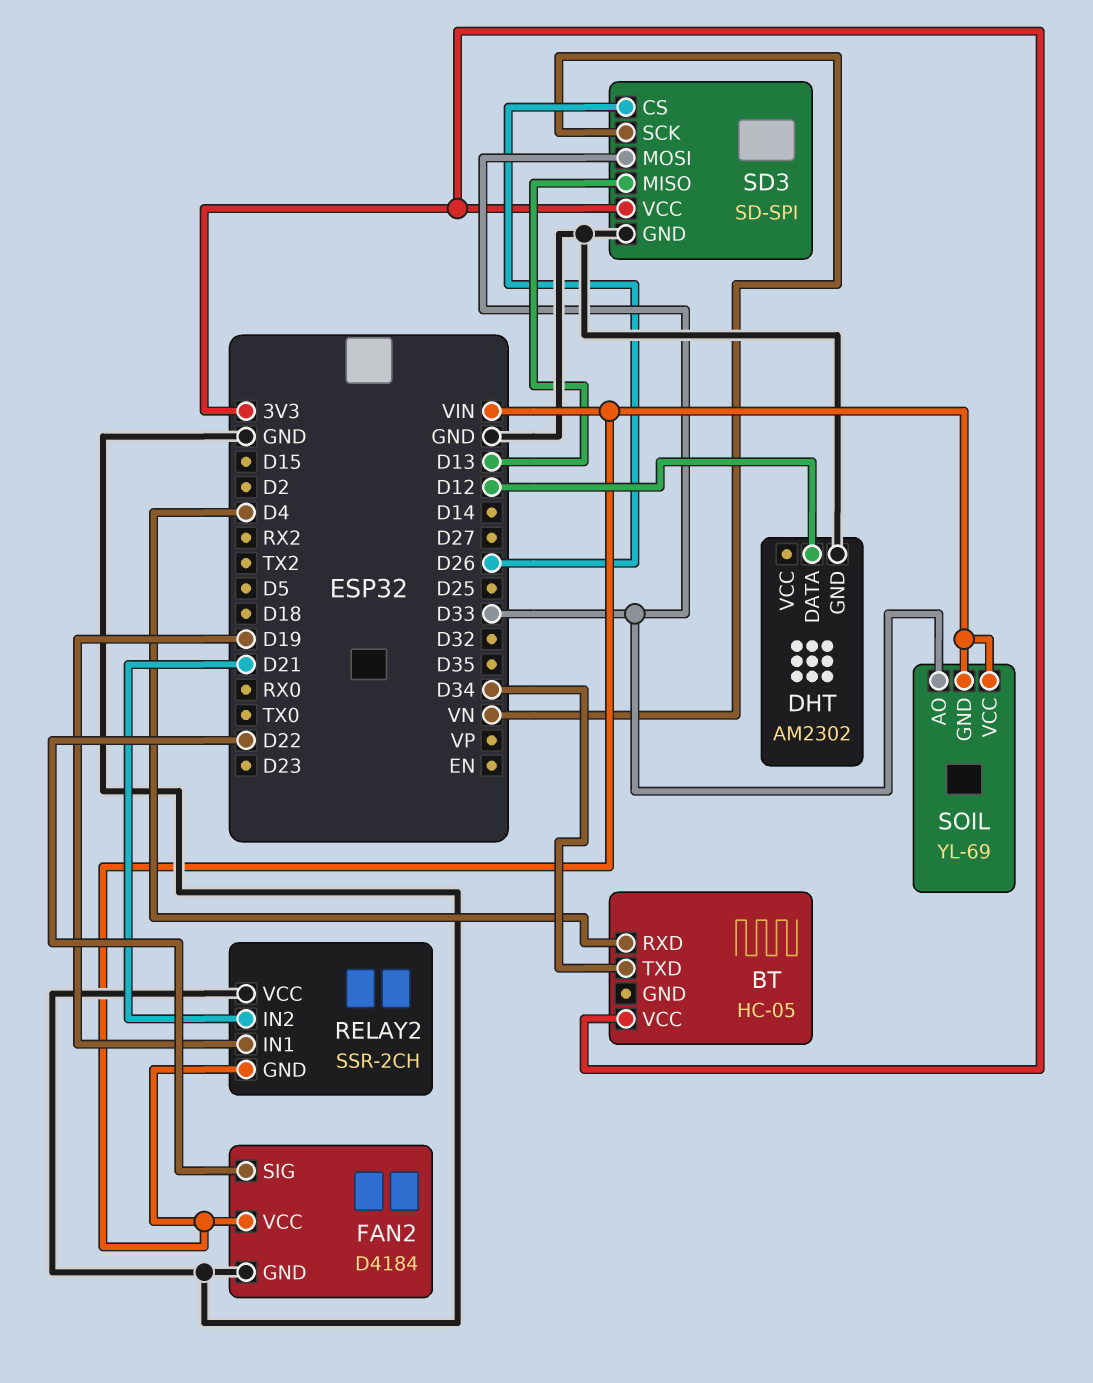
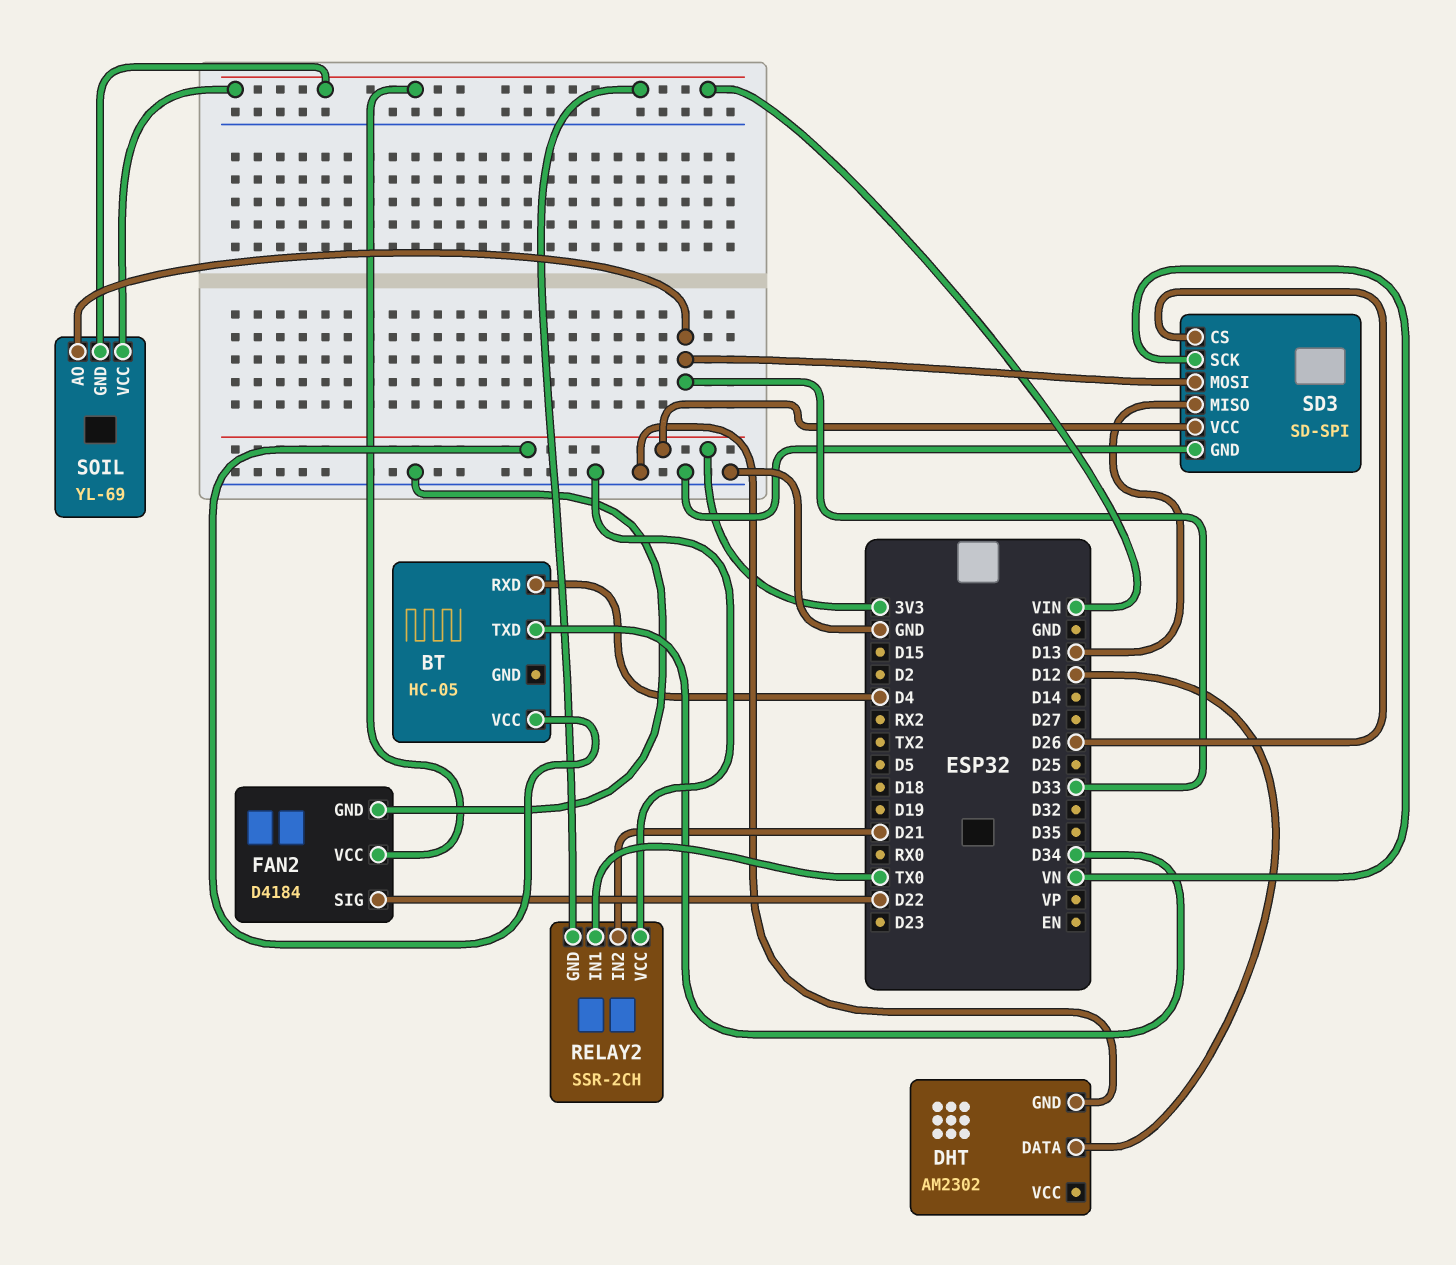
RELAY2 pin IN1: D19 -> TX0

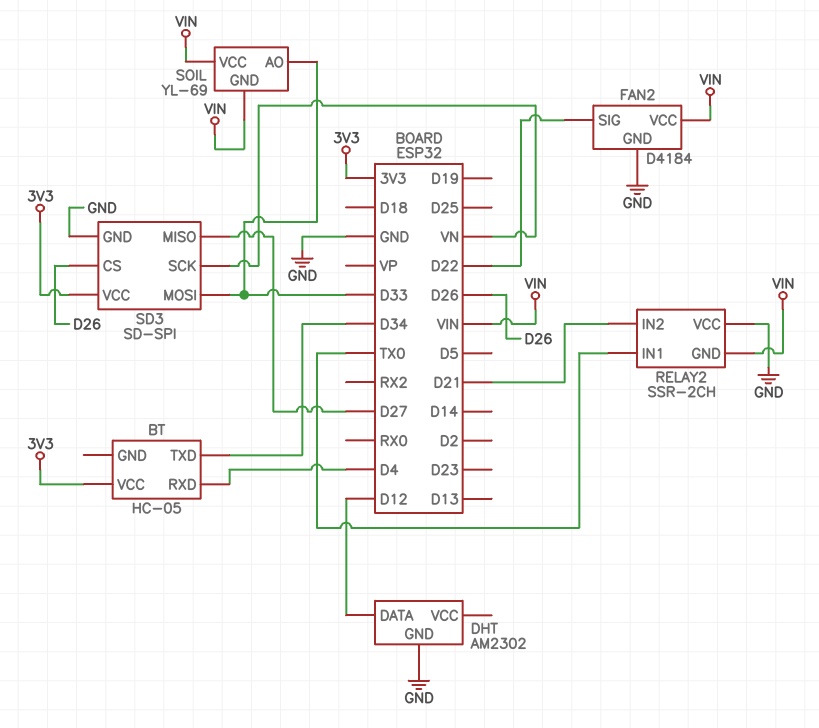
SD3 pin MISO: D13 -> D27

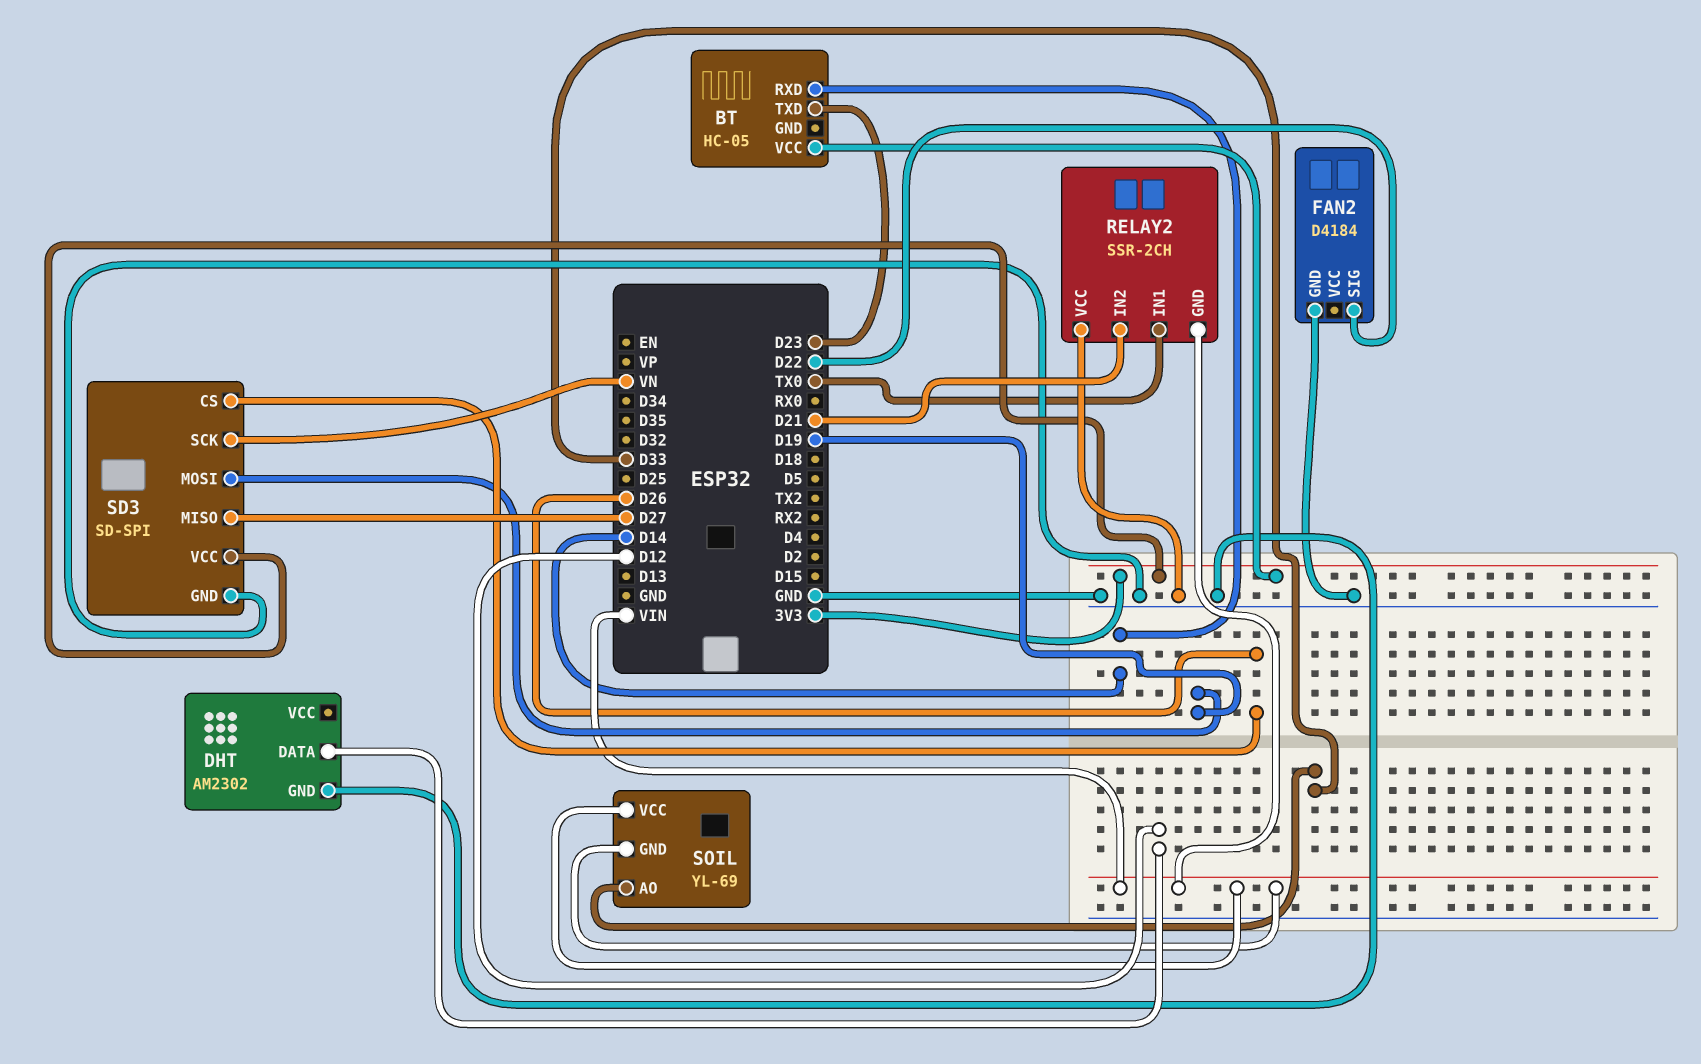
BT pin RXD: D4 -> D14
BT pin TXD: D34 -> D23
FAN2 pin VCC: VIN -> none
SD3 pin MOSI: D33 -> D19

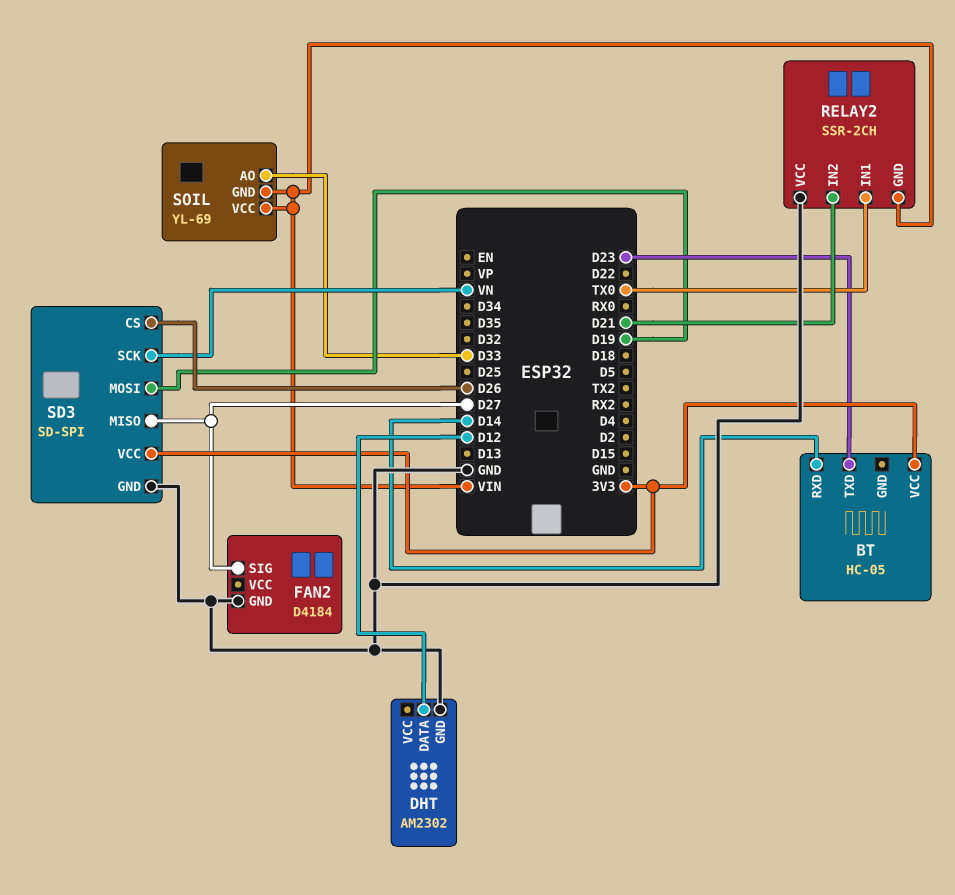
FAN2 pin SIG: D22 -> D27

